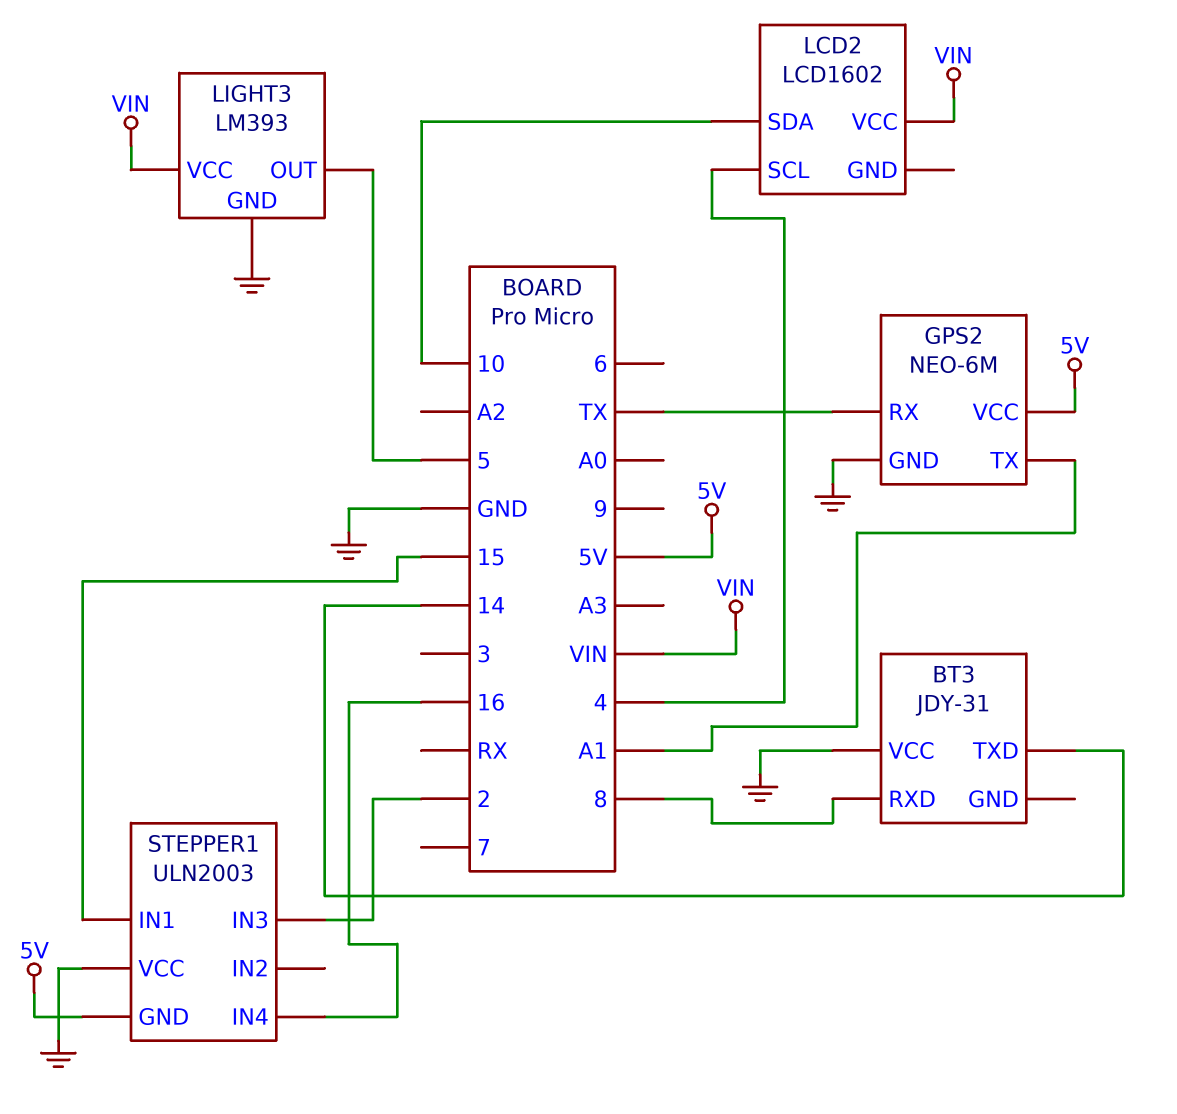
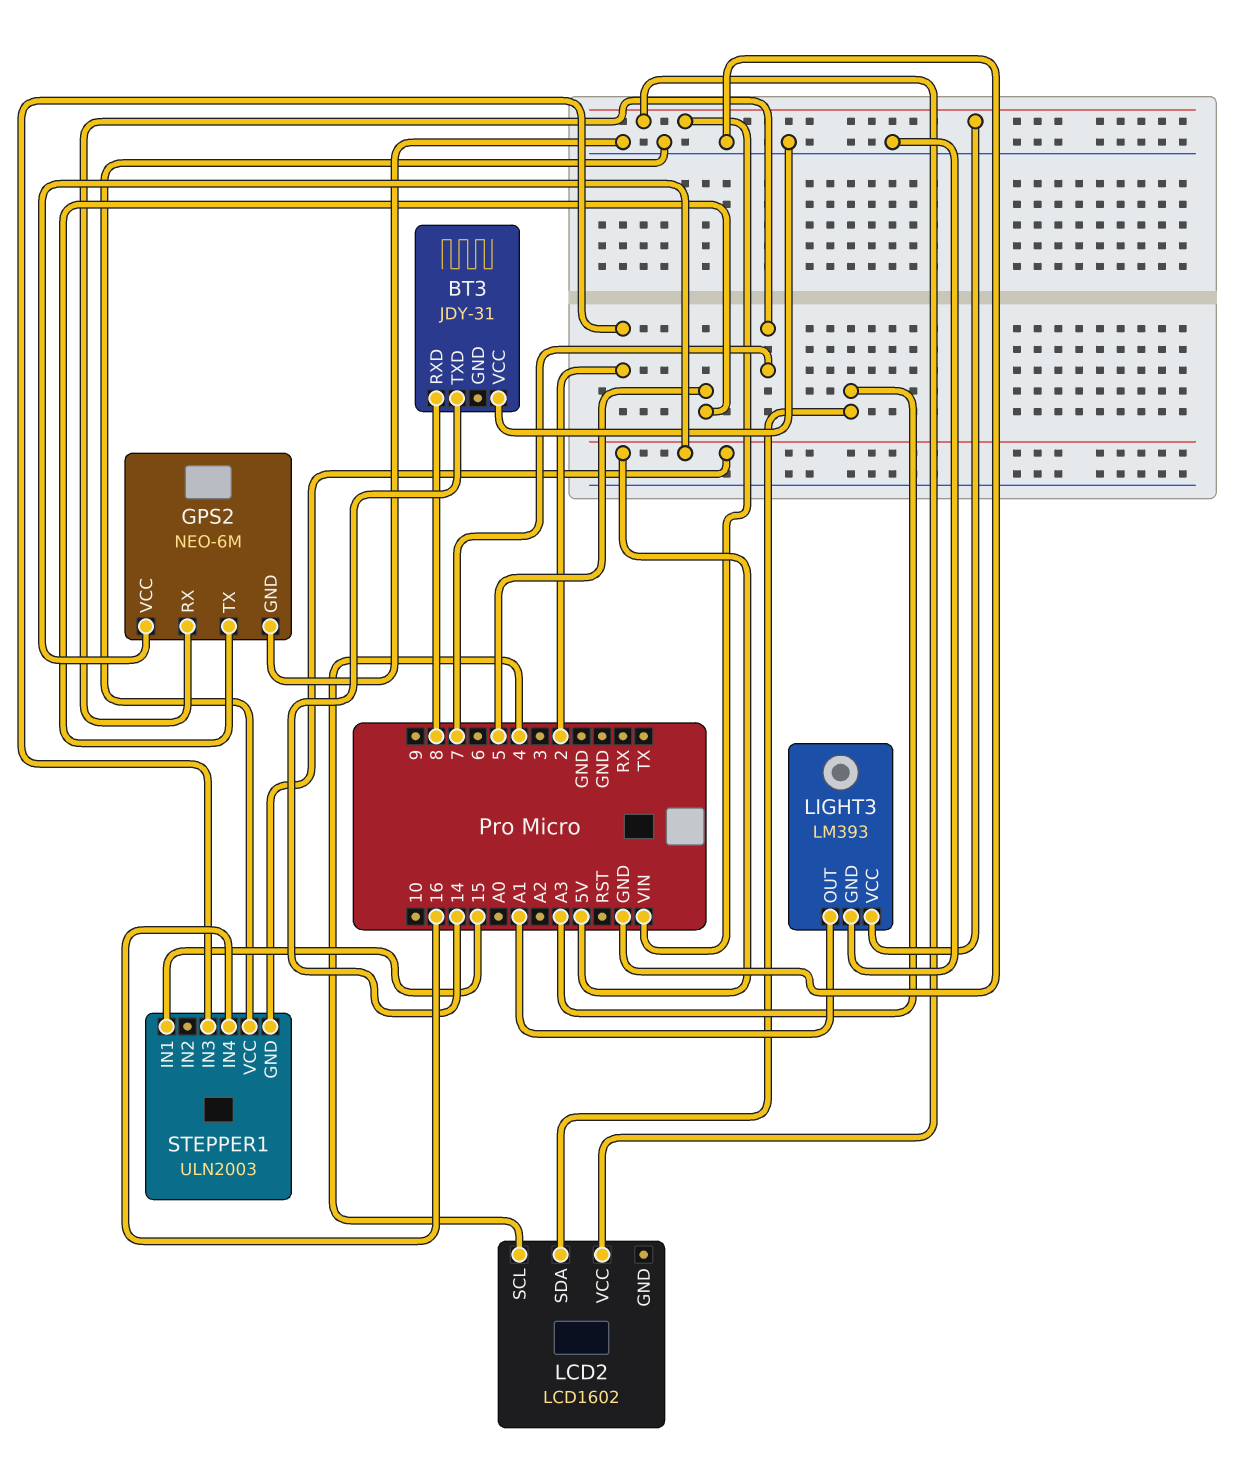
GPS2 pin RX: TX -> 7
GPS2 pin TX: A1 -> 5
LCD2 pin SDA: 10 -> A3
LIGHT3 pin OUT: 5 -> A1

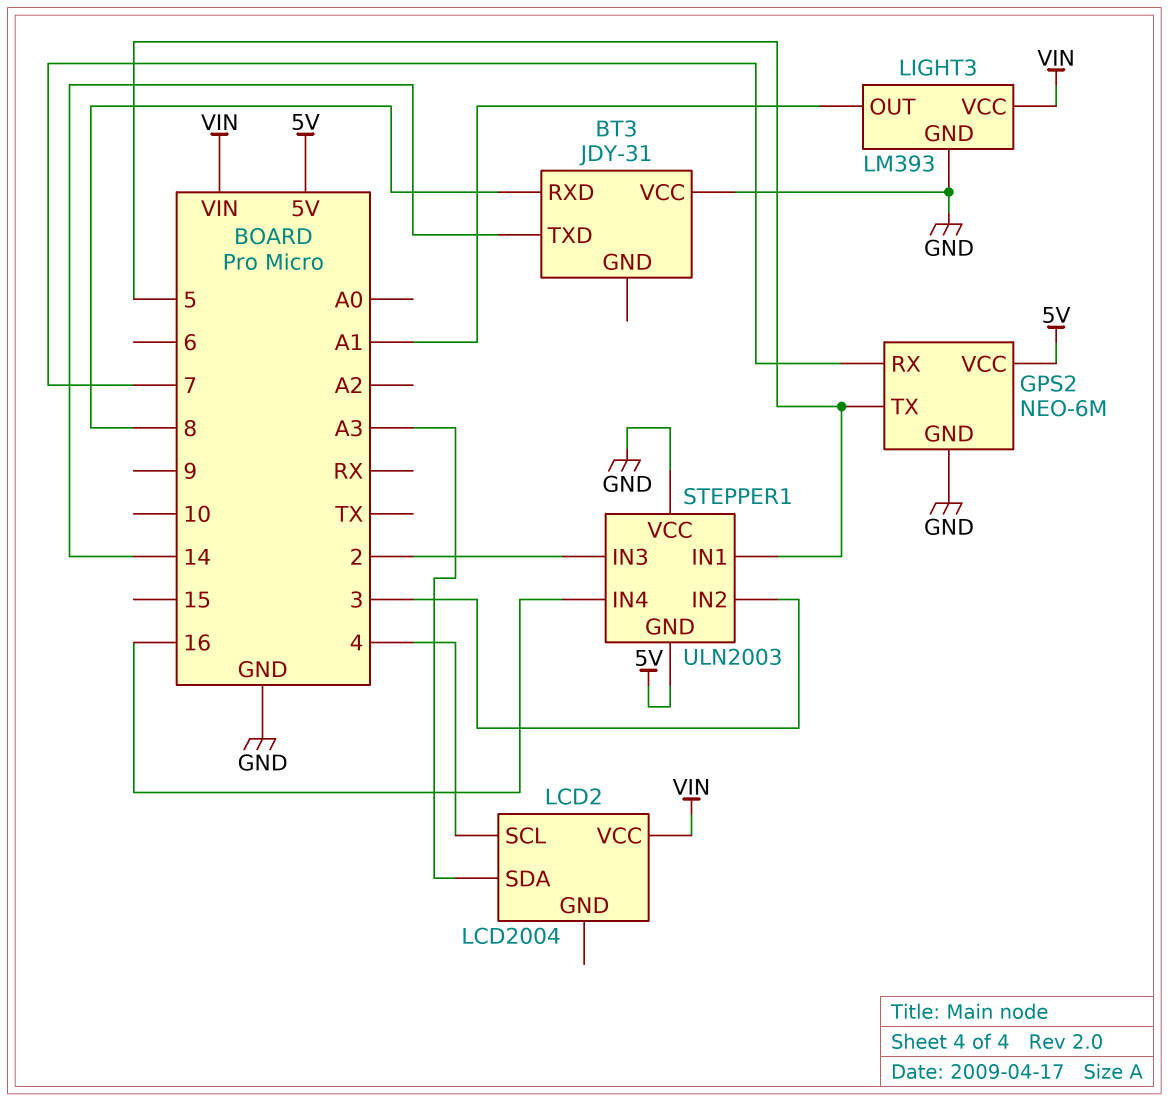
LCD2: LCD1602 -> LCD2004
STEPPER1 pin IN1: 15 -> 5
STEPPER1 pin IN2: none -> 3

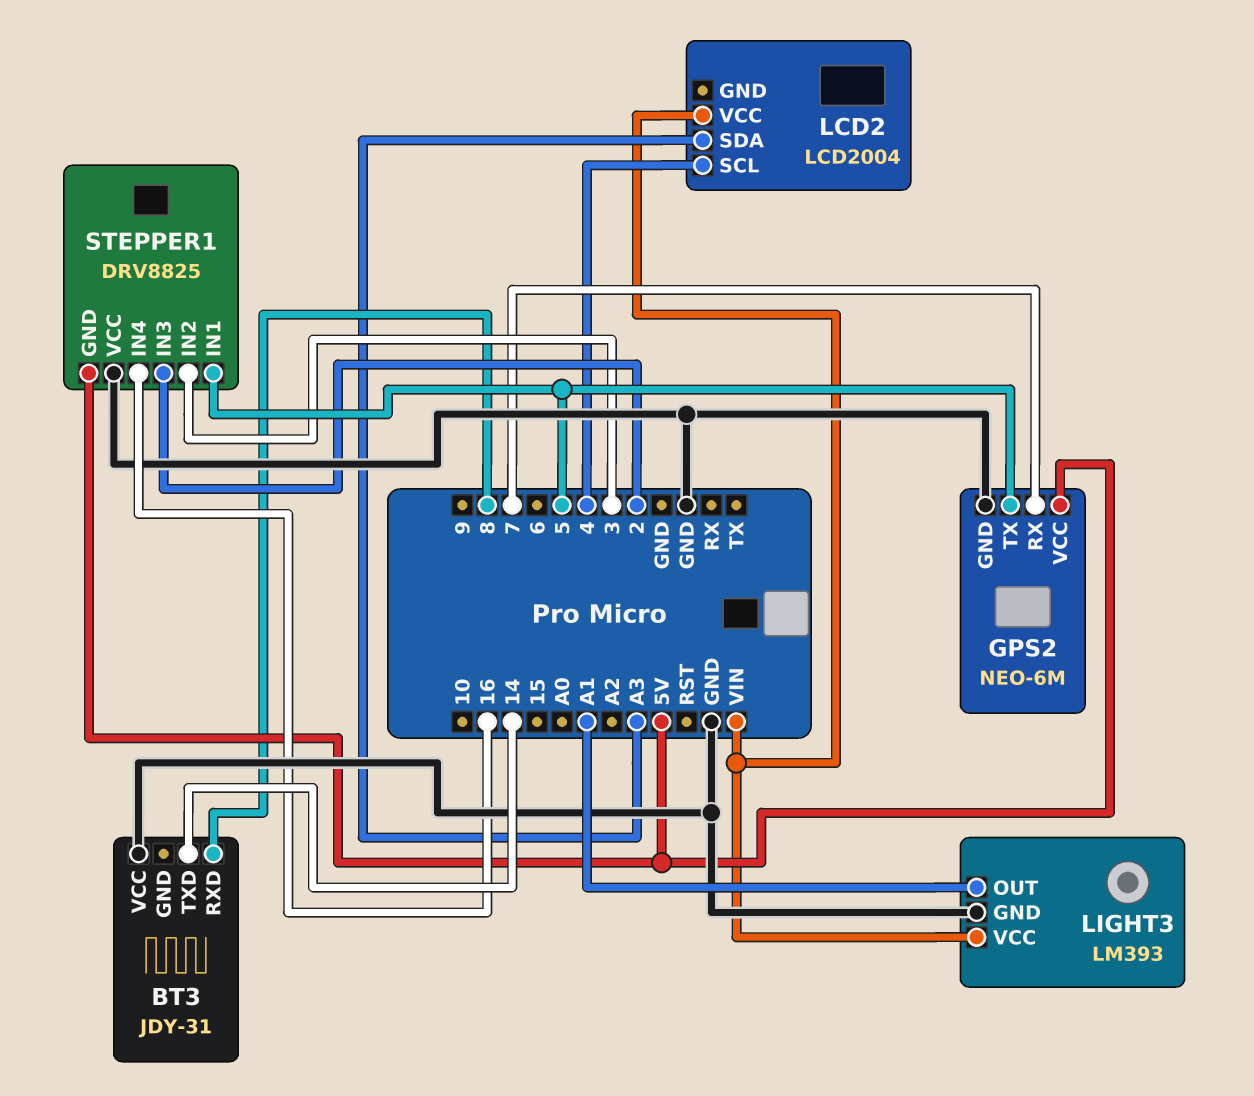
STEPPER1: ULN2003 -> DRV8825

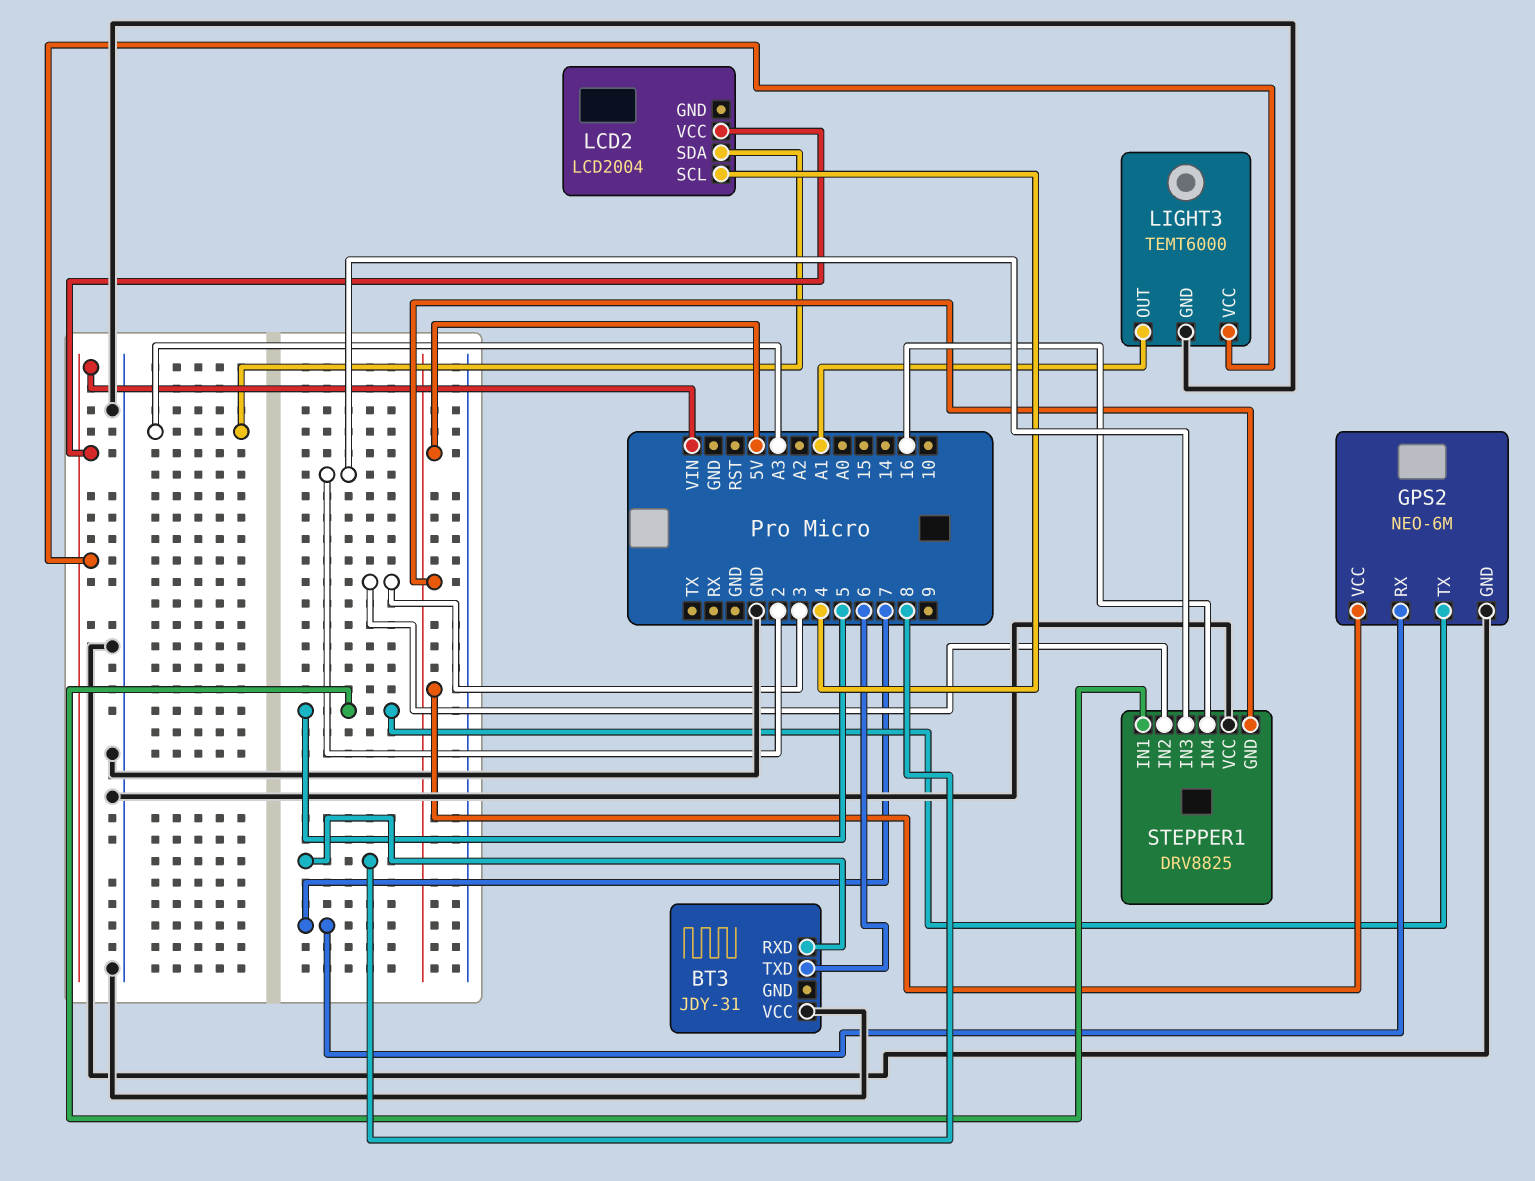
BT3 pin TXD: 14 -> 6
LIGHT3: LM393 -> TEMT6000

